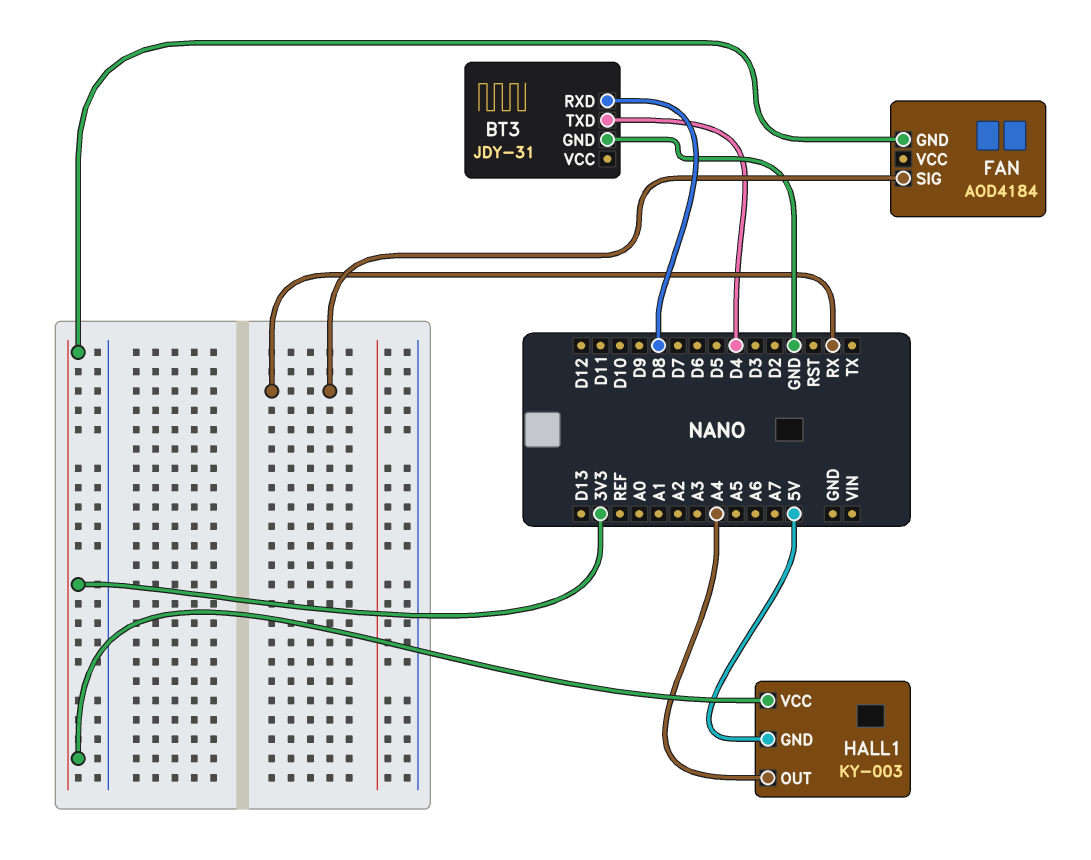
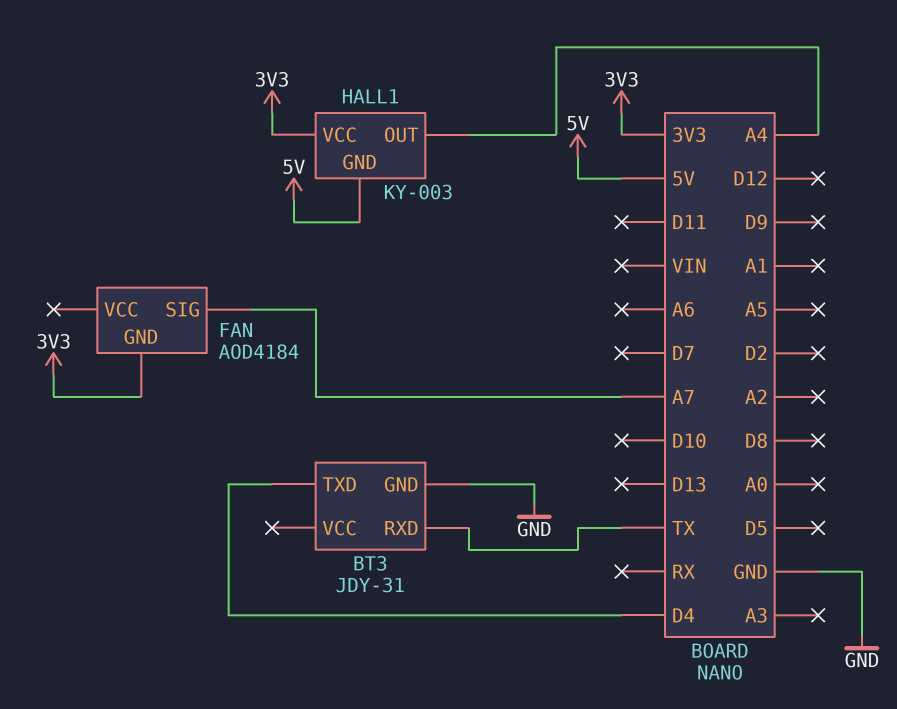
BT3 pin RXD: D8 -> TX
FAN pin SIG: RX -> A7

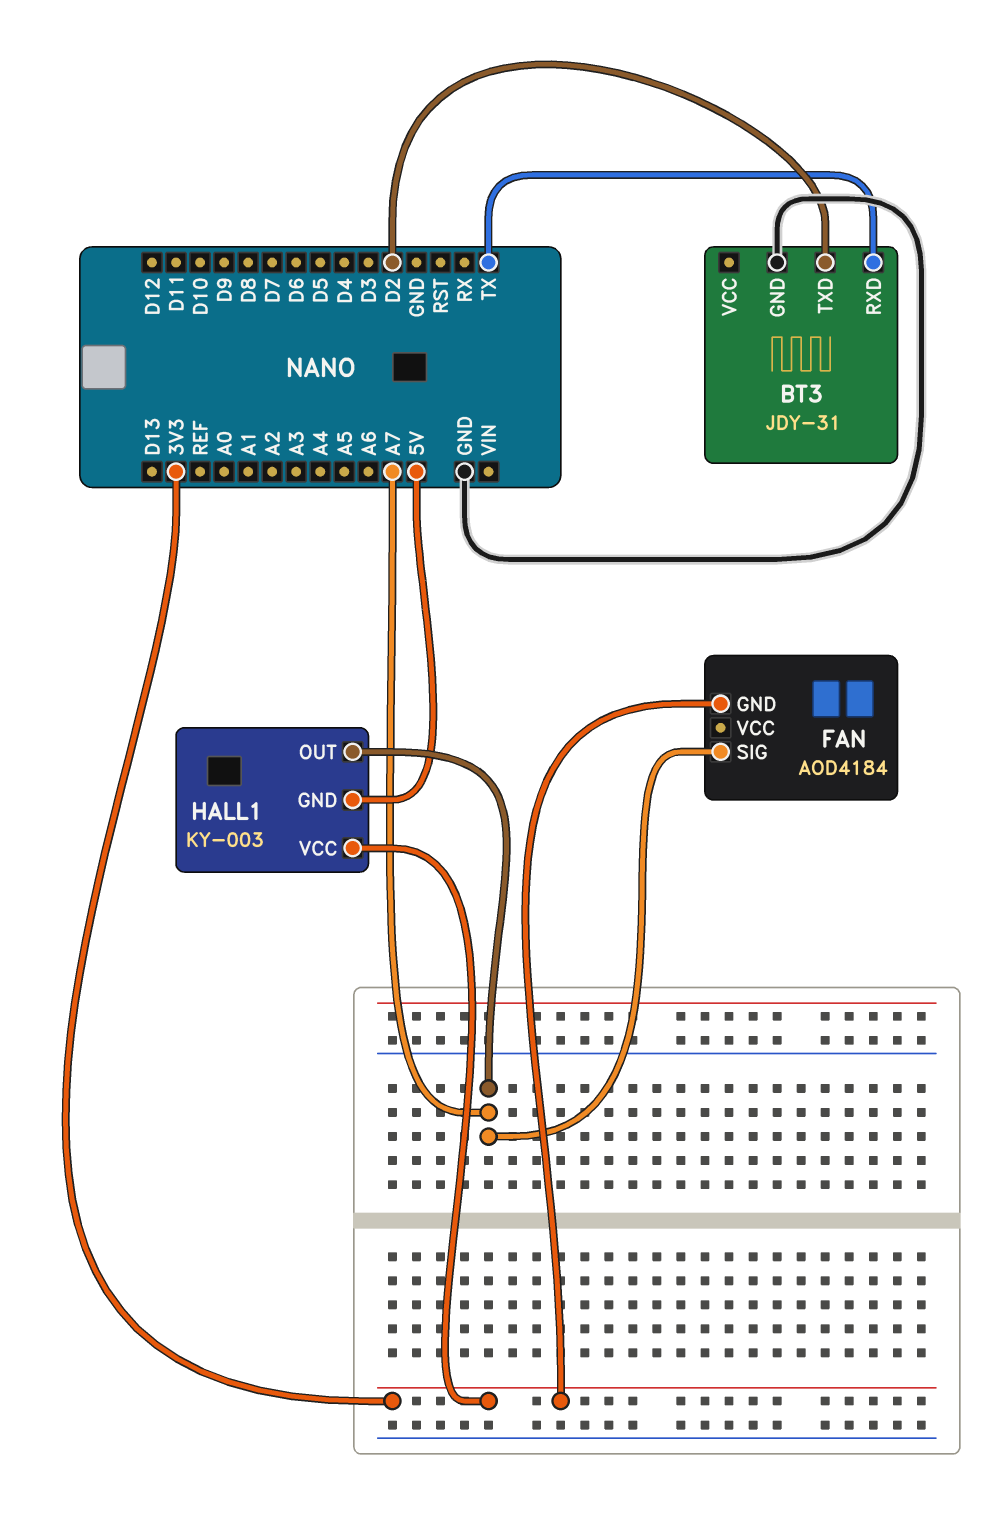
BT3 pin TXD: D4 -> D2
HALL1 pin OUT: A4 -> A7

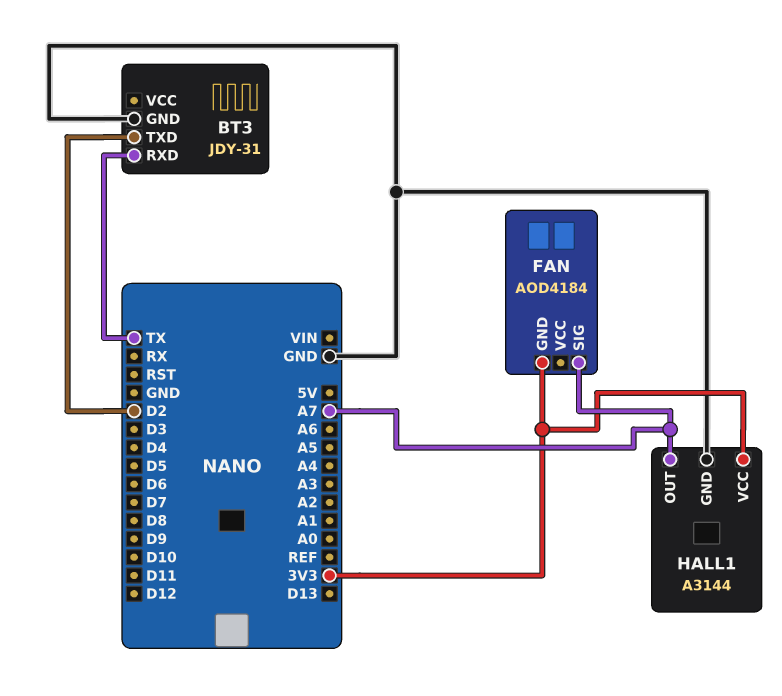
HALL1: KY-003 -> A3144
HALL1 pin GND: 5V -> GND

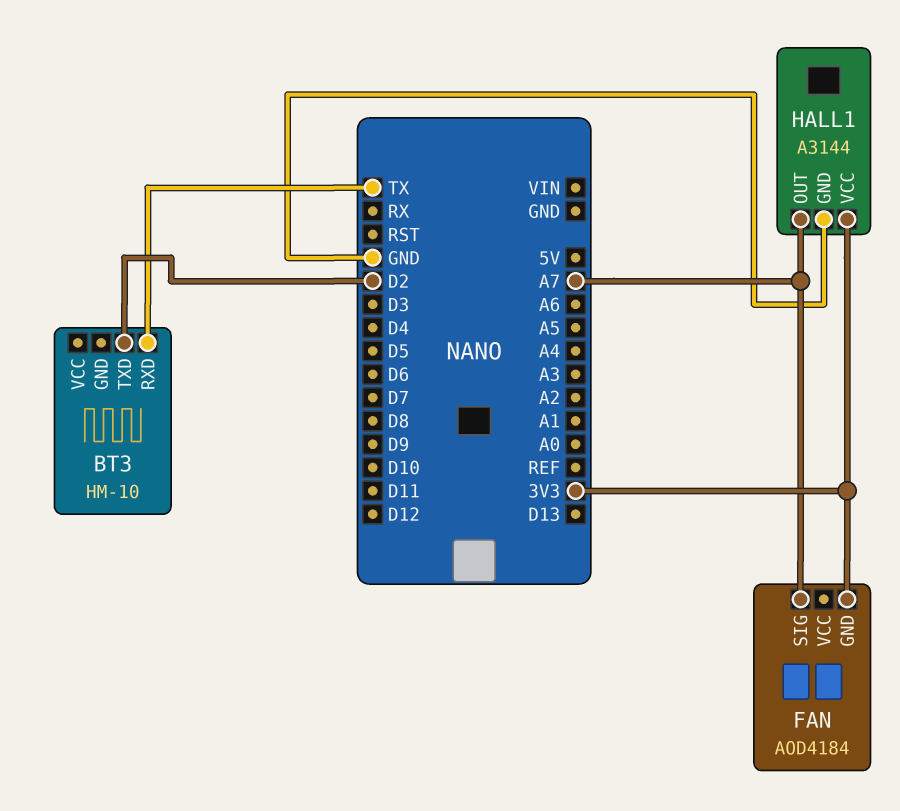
BT3: JDY-31 -> HM-10
BT3 pin GND: GND -> none

